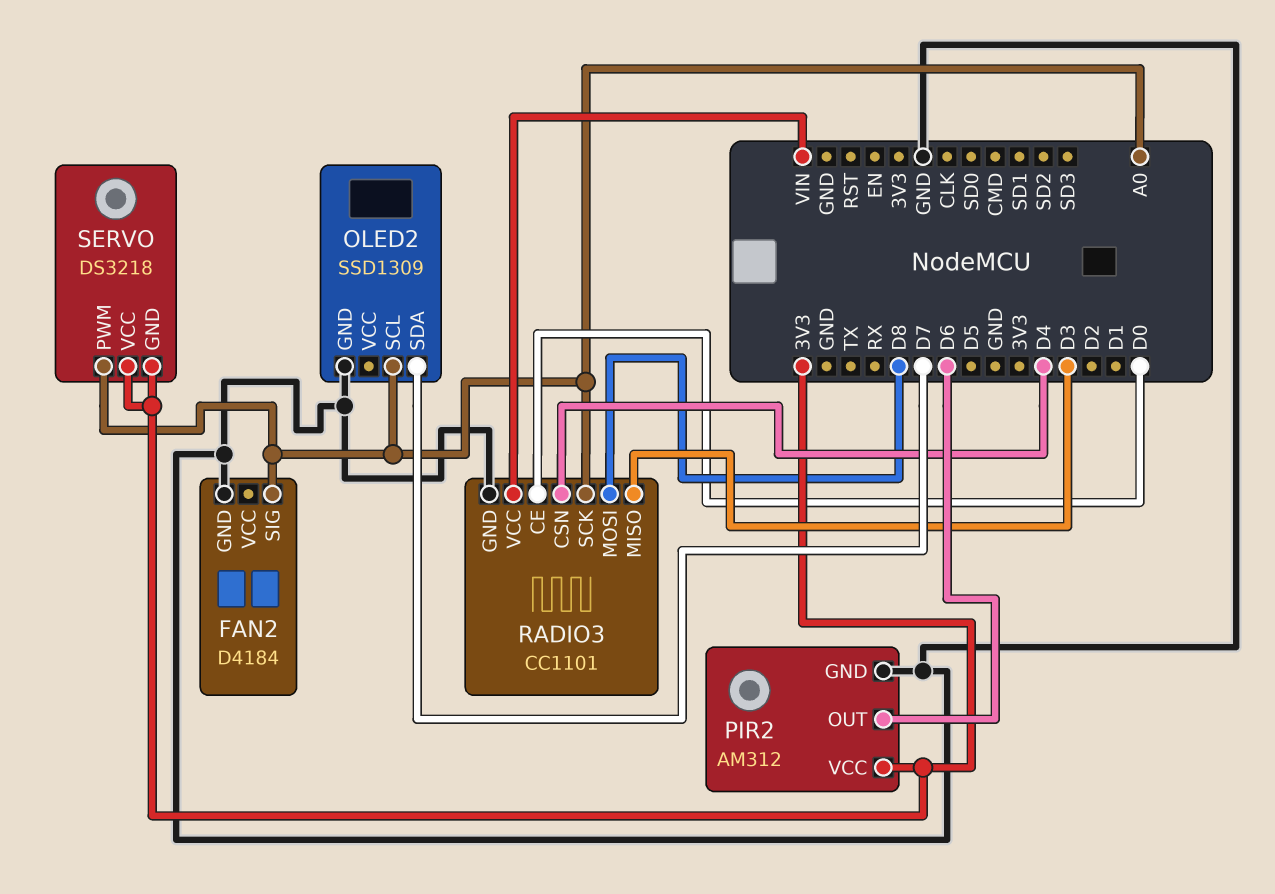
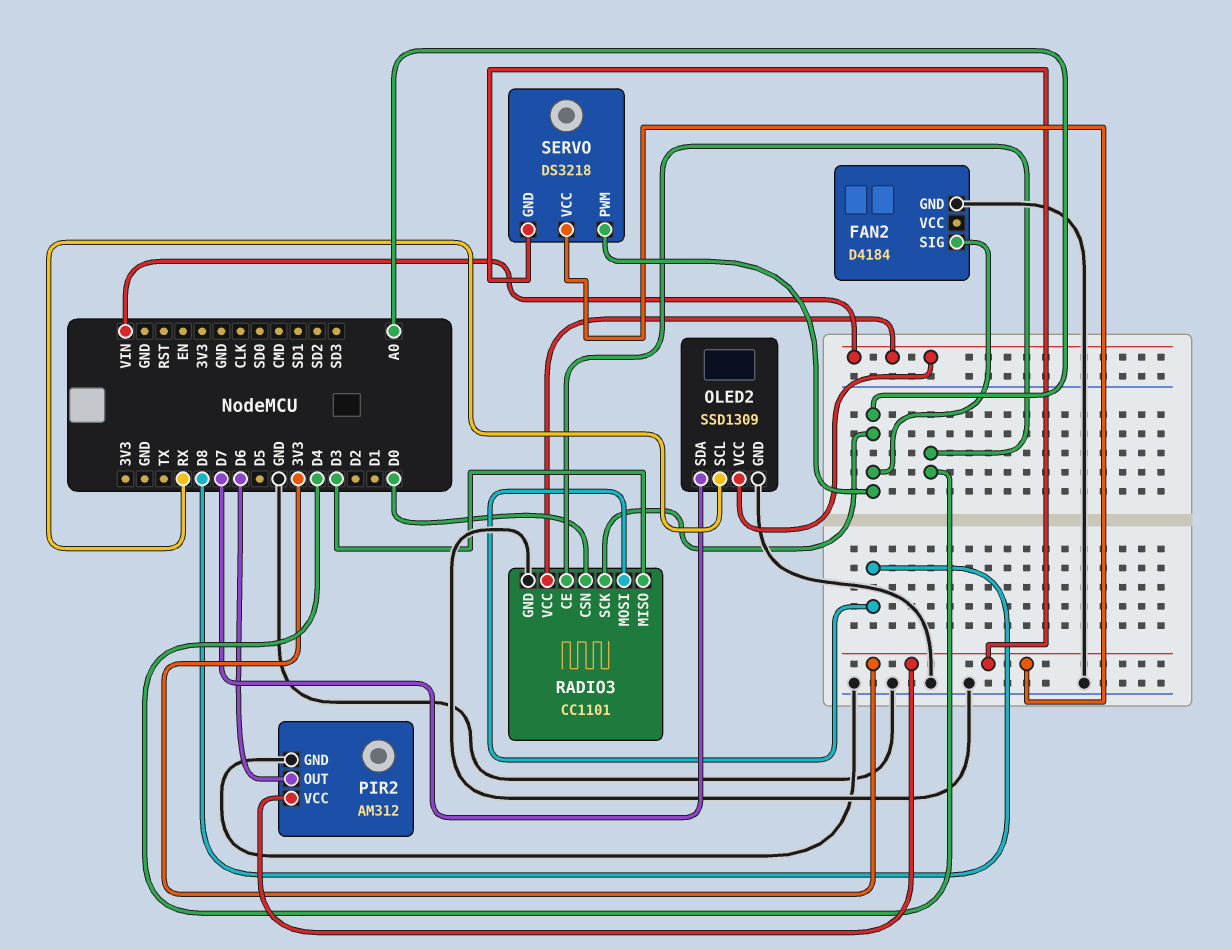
OLED2 pin SCL: A0 -> RX
OLED2 pin VCC: none -> VIN
RADIO3 pin CE: D0 -> D4
RADIO3 pin CSN: D4 -> D0

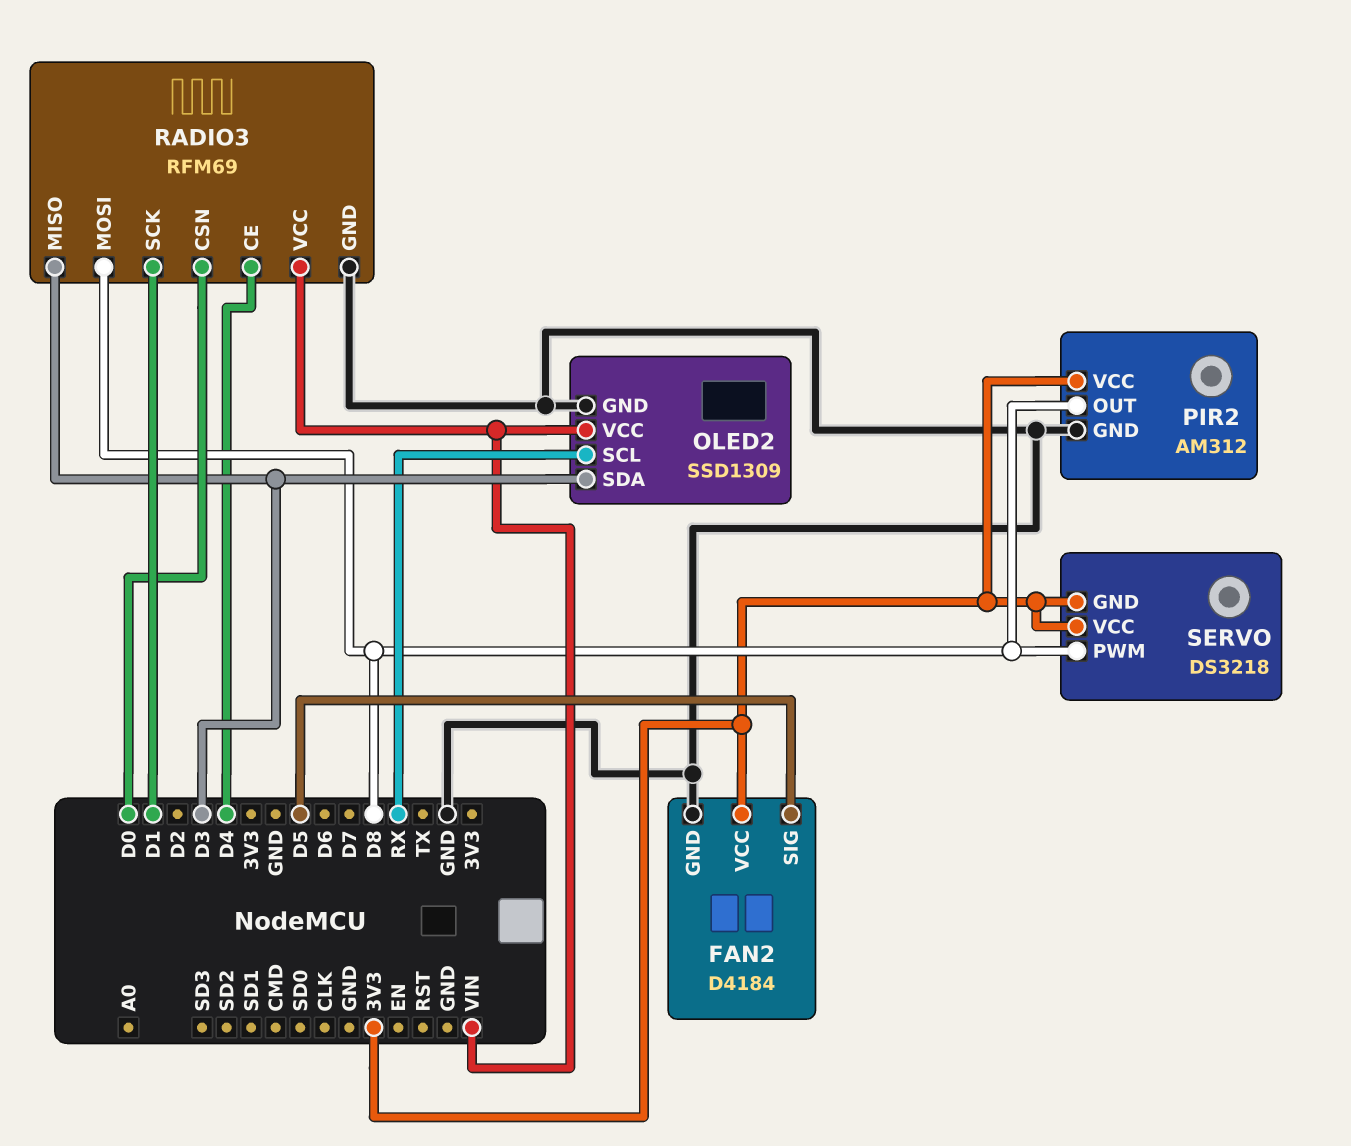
FAN2 pin SIG: A0 -> D5
FAN2 pin VCC: none -> 3V3
OLED2 pin SDA: D7 -> D3
PIR2 pin OUT: D6 -> D8
RADIO3: CC1101 -> RFM69
RADIO3 pin SCK: A0 -> D1
SERVO pin PWM: A0 -> D8

